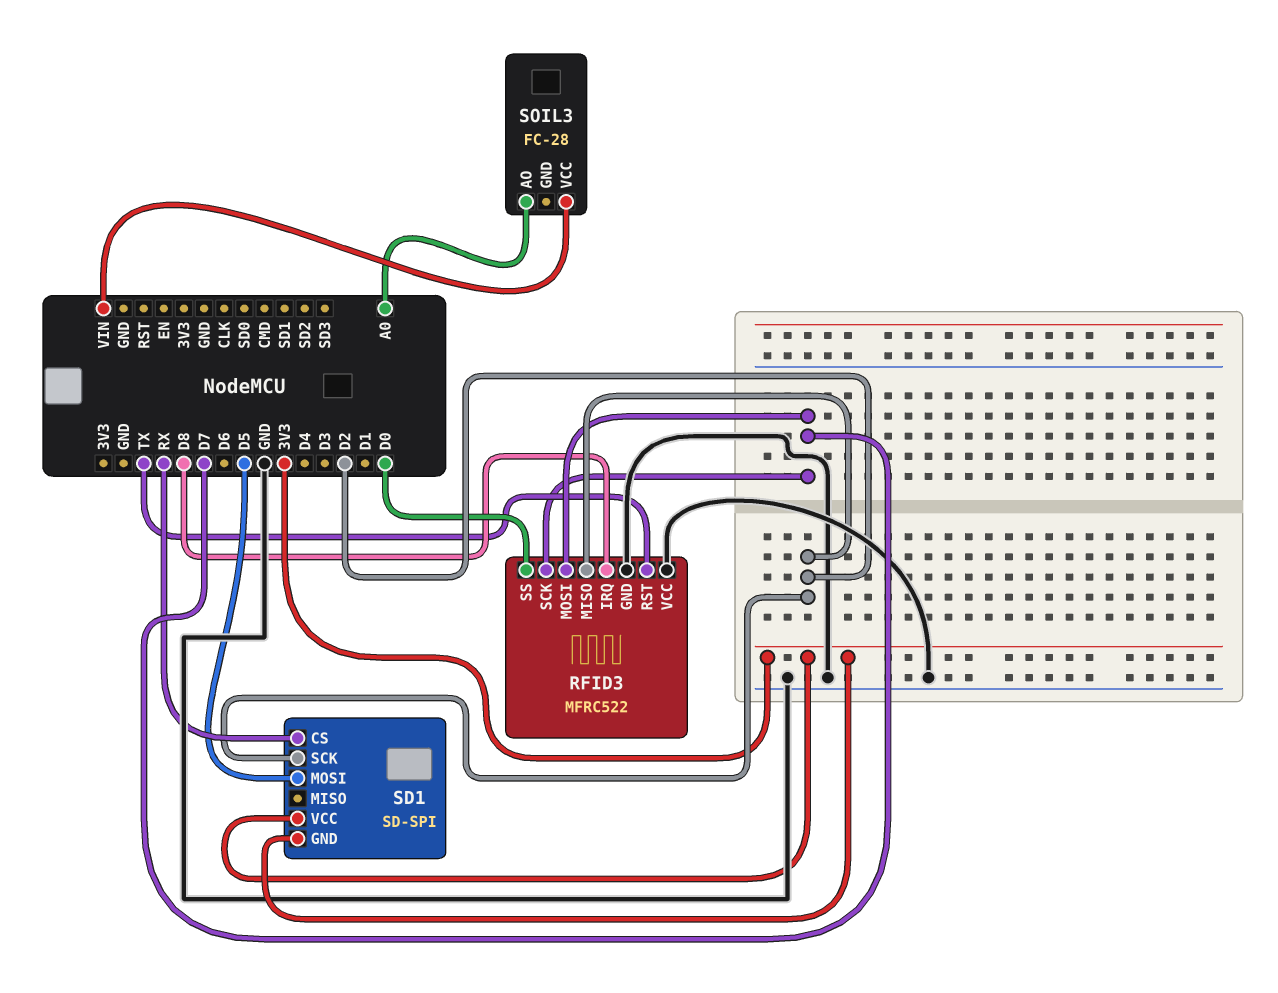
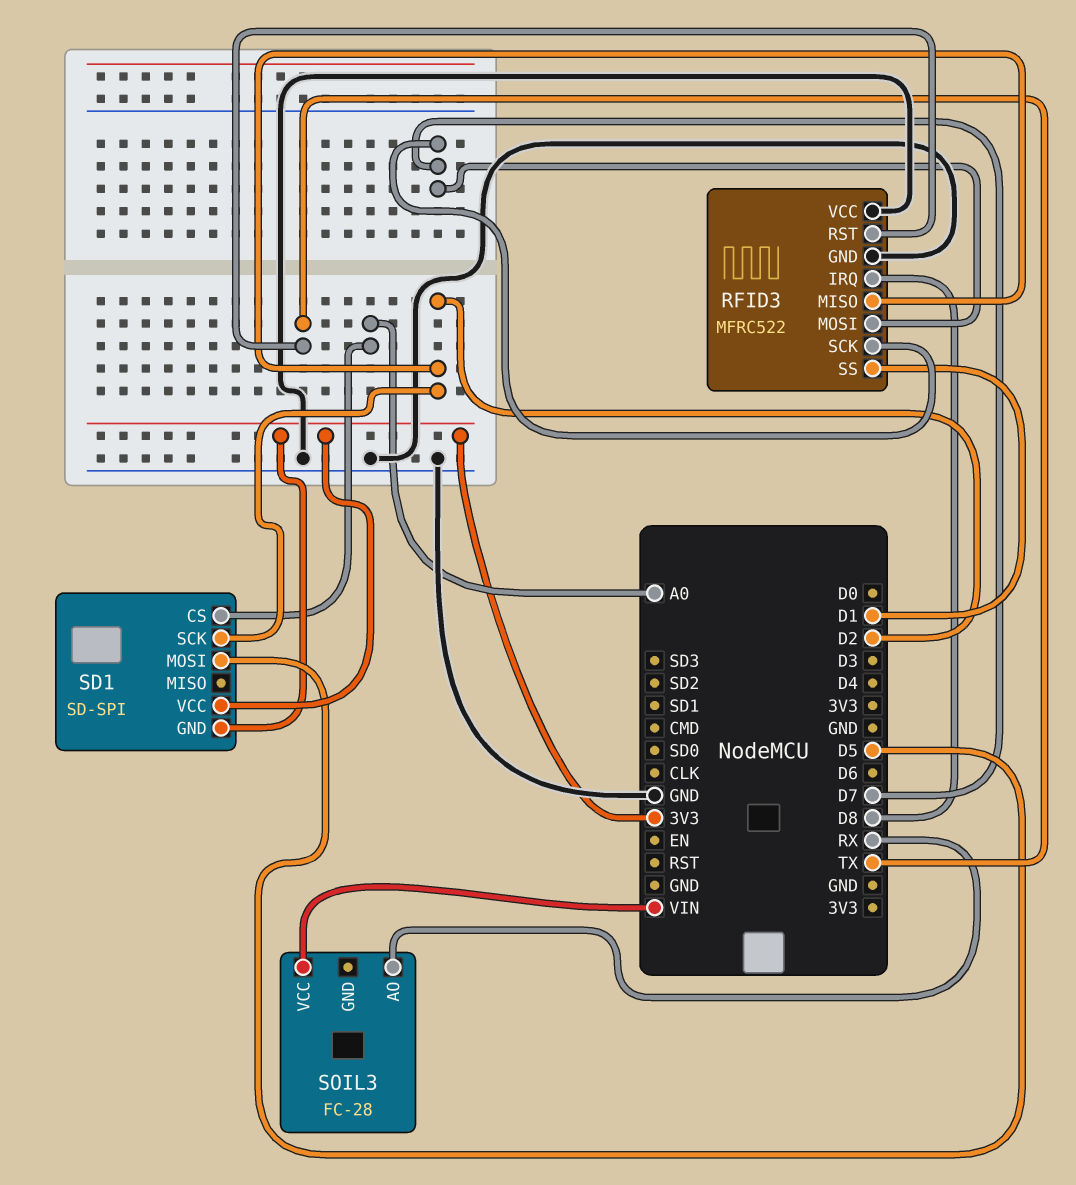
RFID3 pin SS: D0 -> D1
SD1 pin CS: RX -> A0
SOIL3 pin AO: A0 -> RX

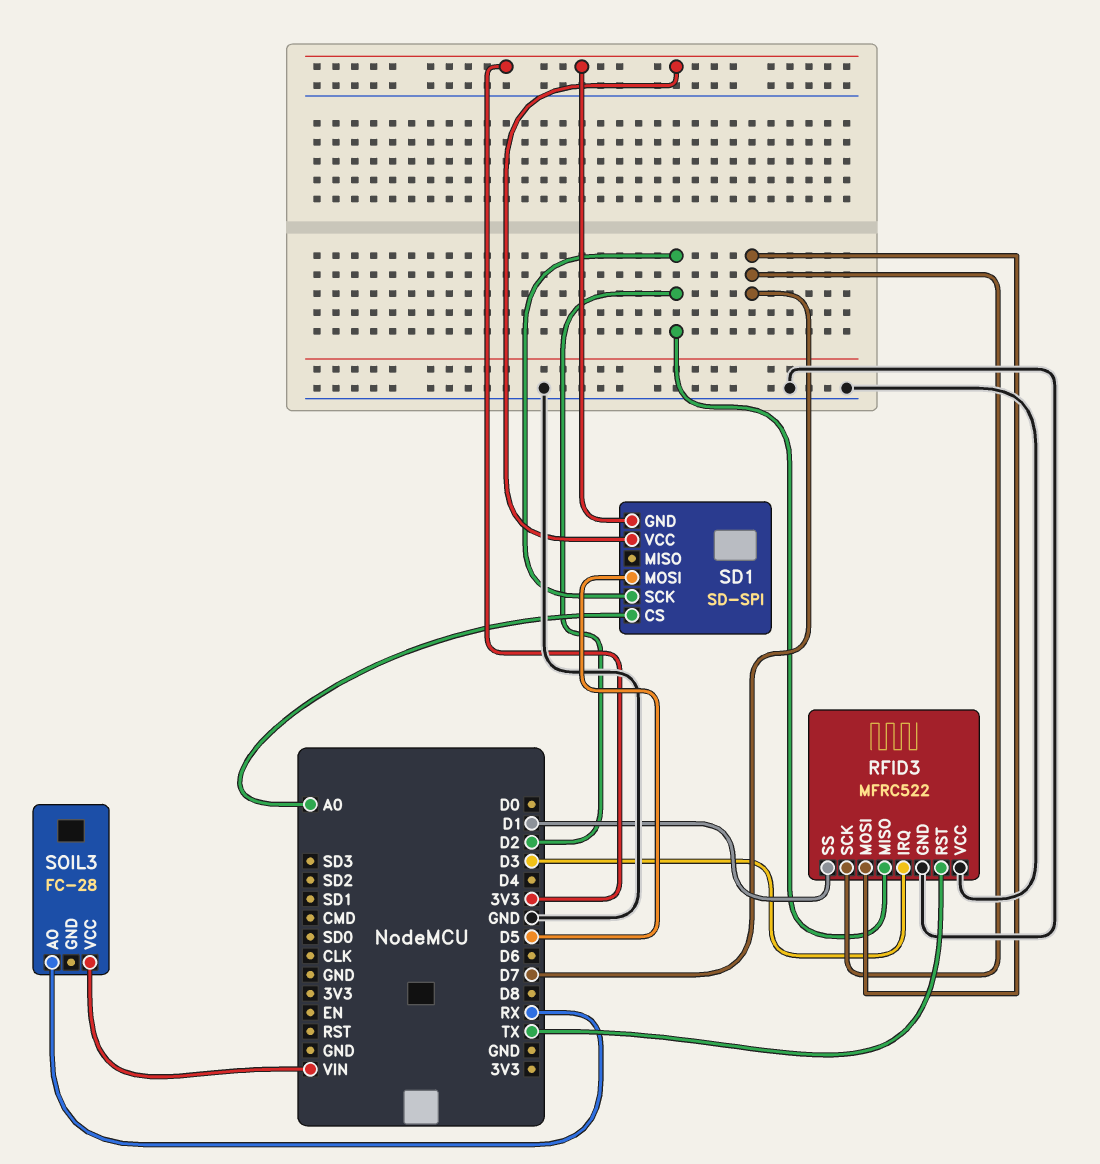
RFID3 pin IRQ: D8 -> D3

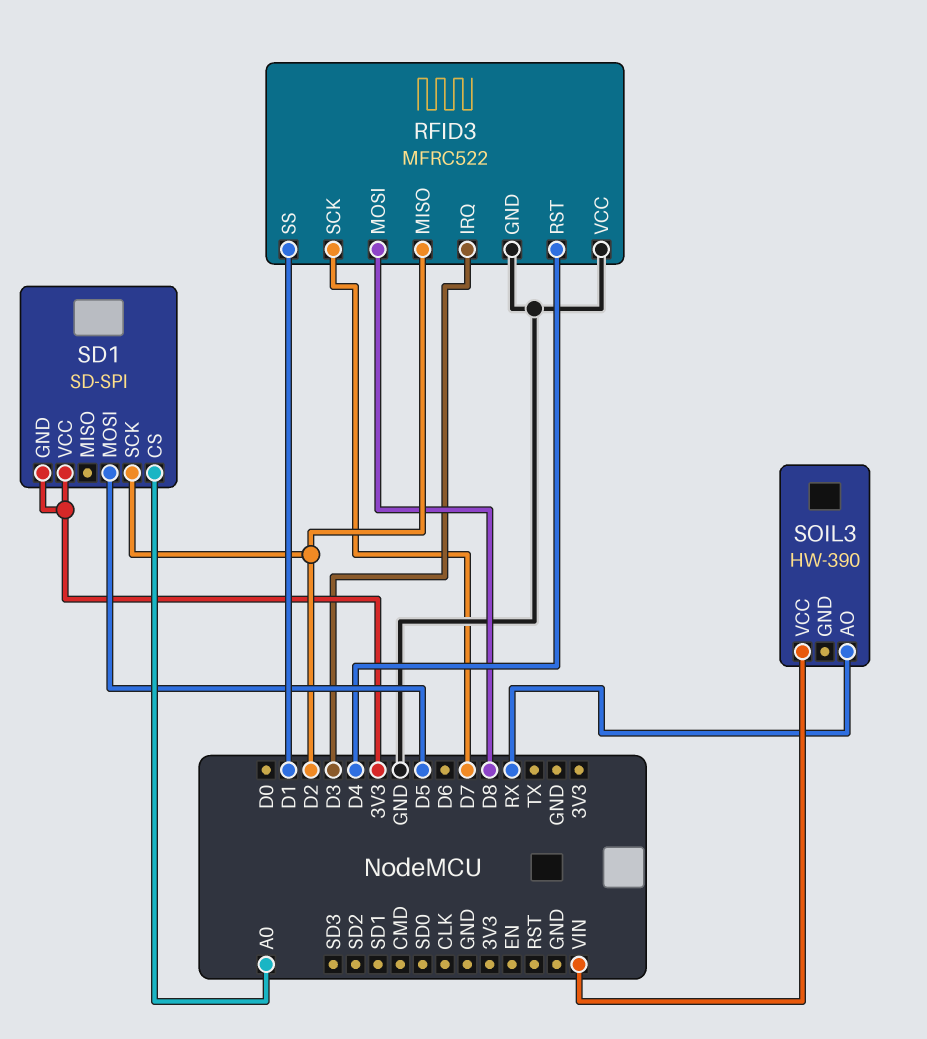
RFID3 pin MOSI: D7 -> D8
RFID3 pin RST: TX -> D4
SOIL3: FC-28 -> HW-390

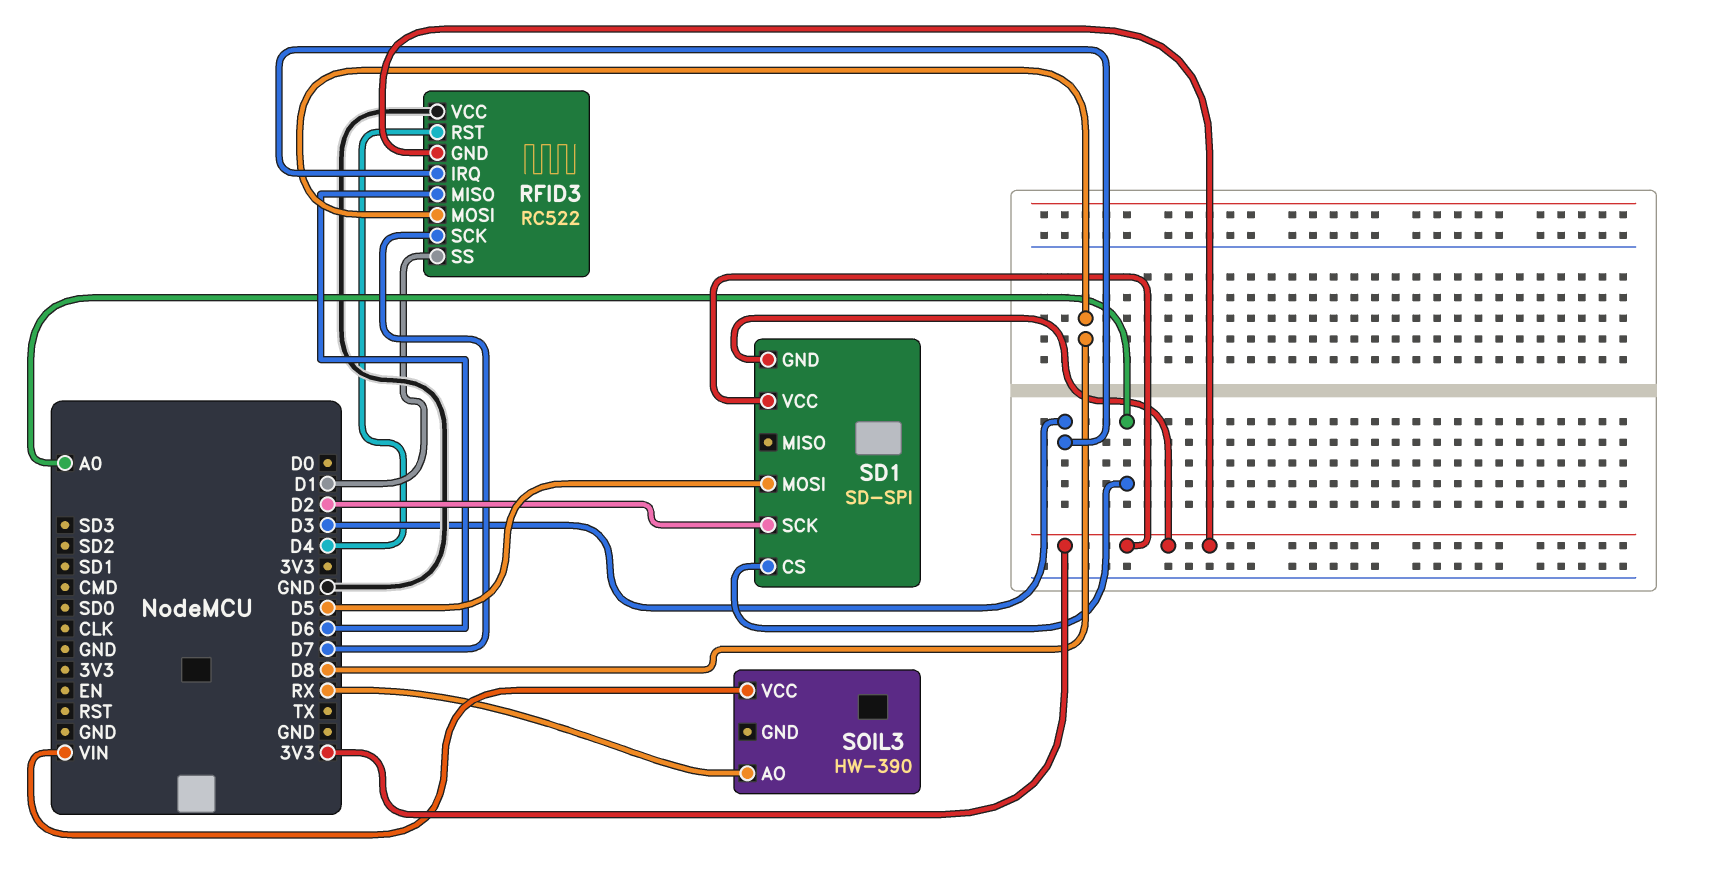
RFID3: MFRC522 -> RC522
RFID3 pin GND: GND -> 3V3
RFID3 pin MISO: D2 -> D6

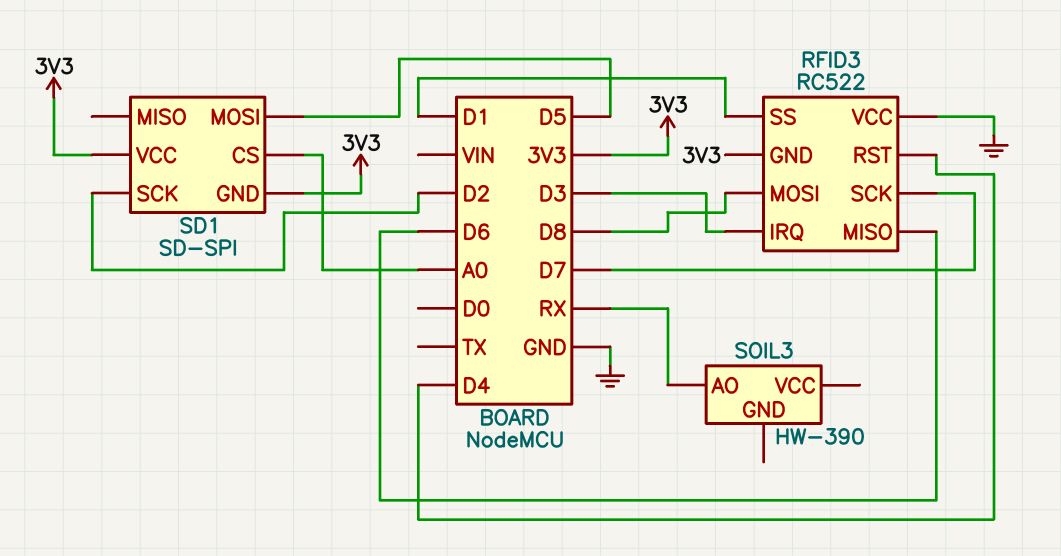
SOIL3 pin VCC: VIN -> none

